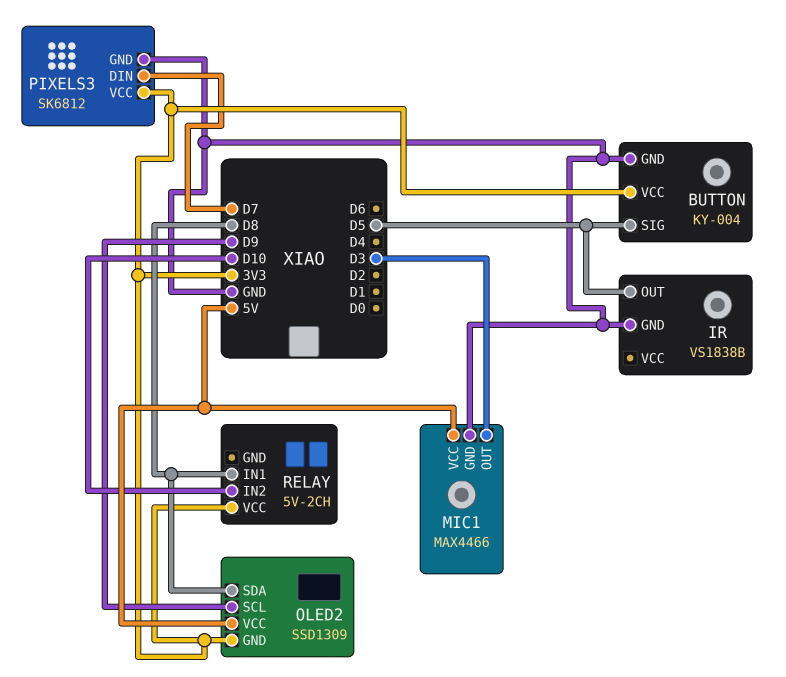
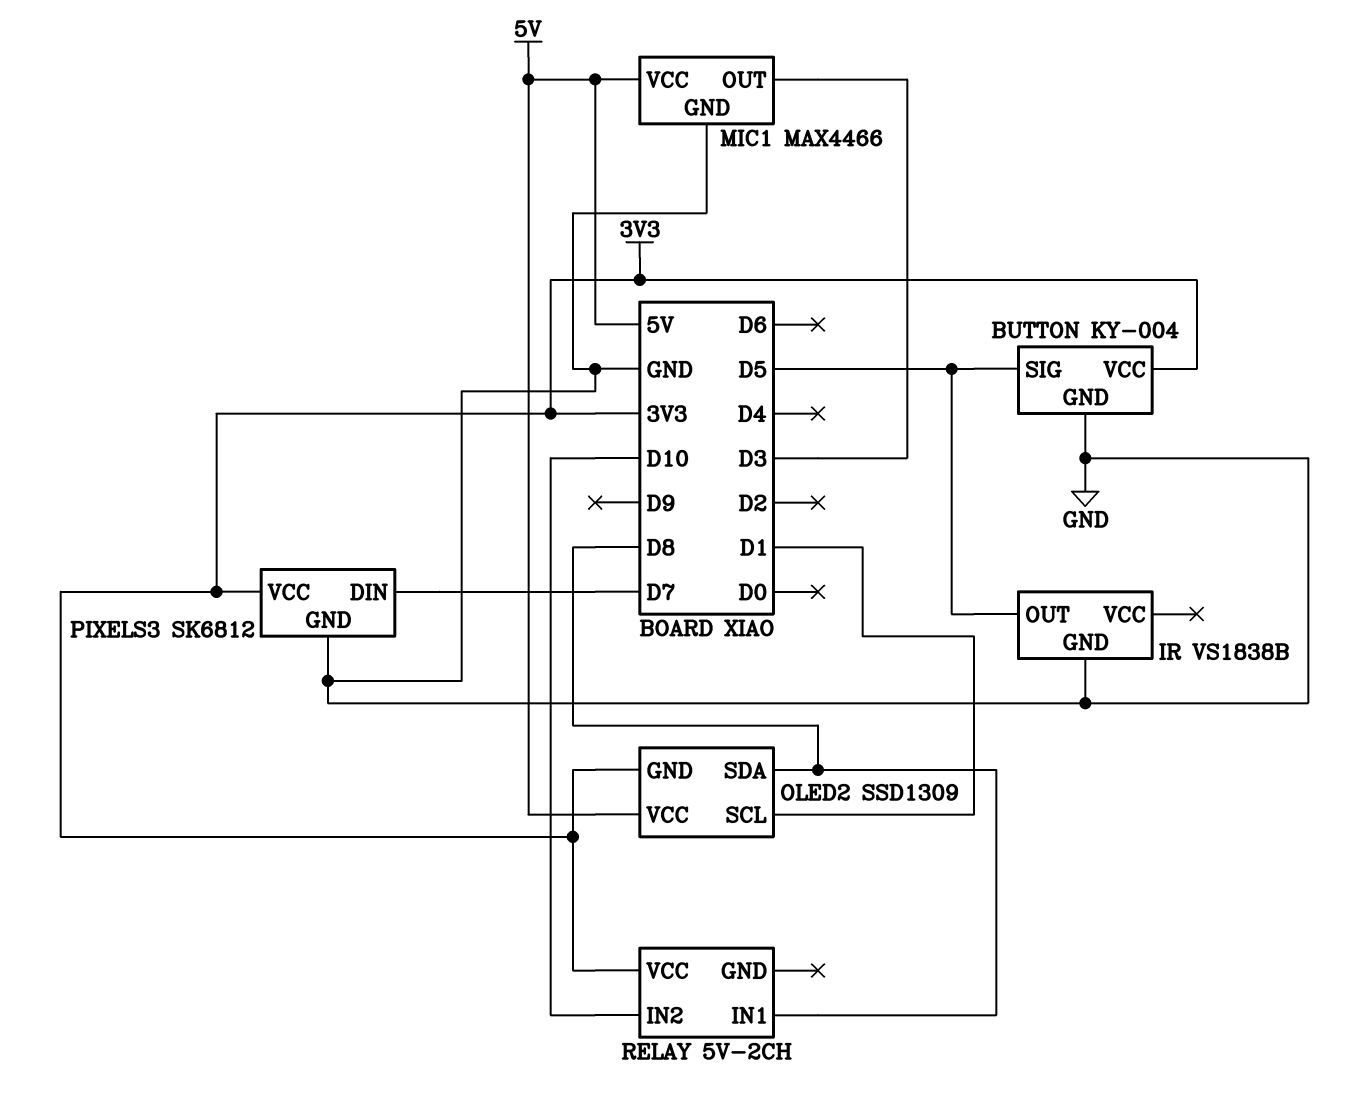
OLED2 pin SCL: D9 -> D1

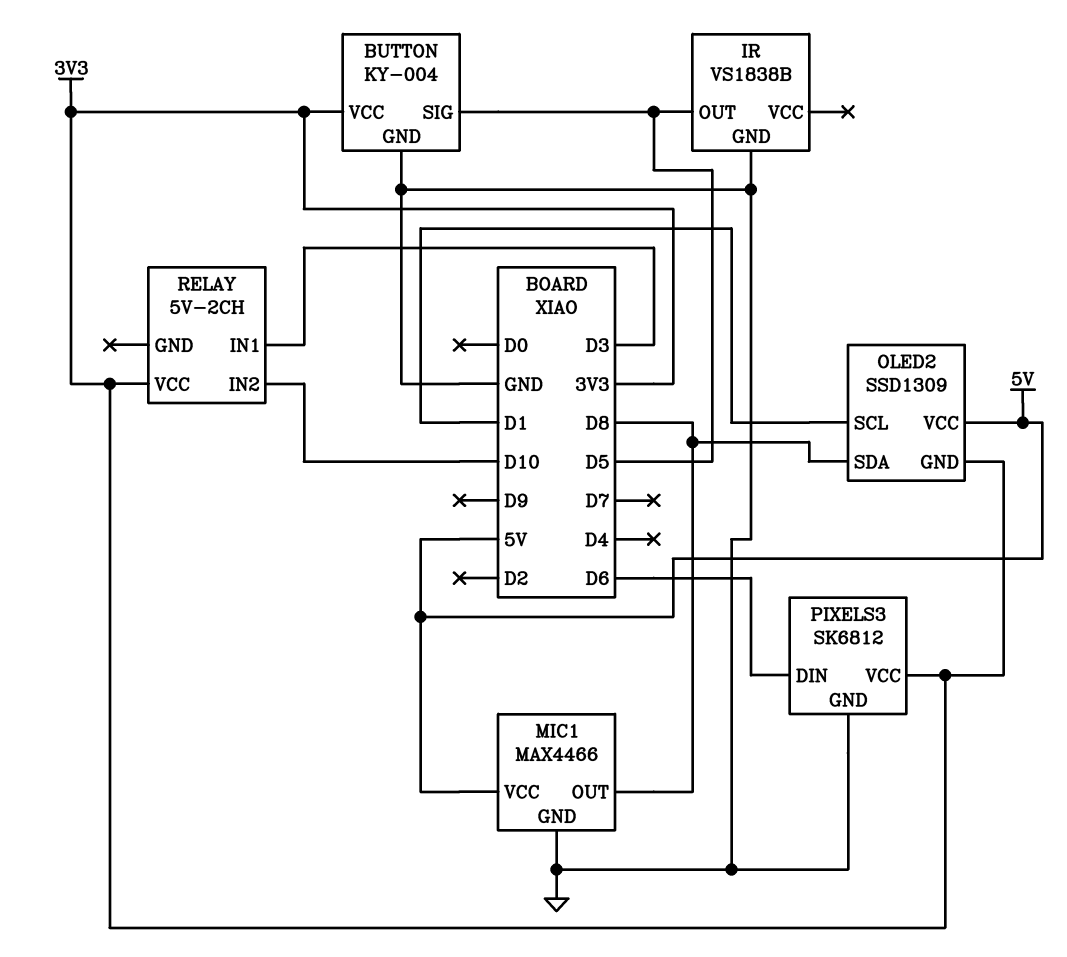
MIC1 pin OUT: D3 -> D8
PIXELS3 pin DIN: D7 -> D6
RELAY pin IN1: D8 -> D3

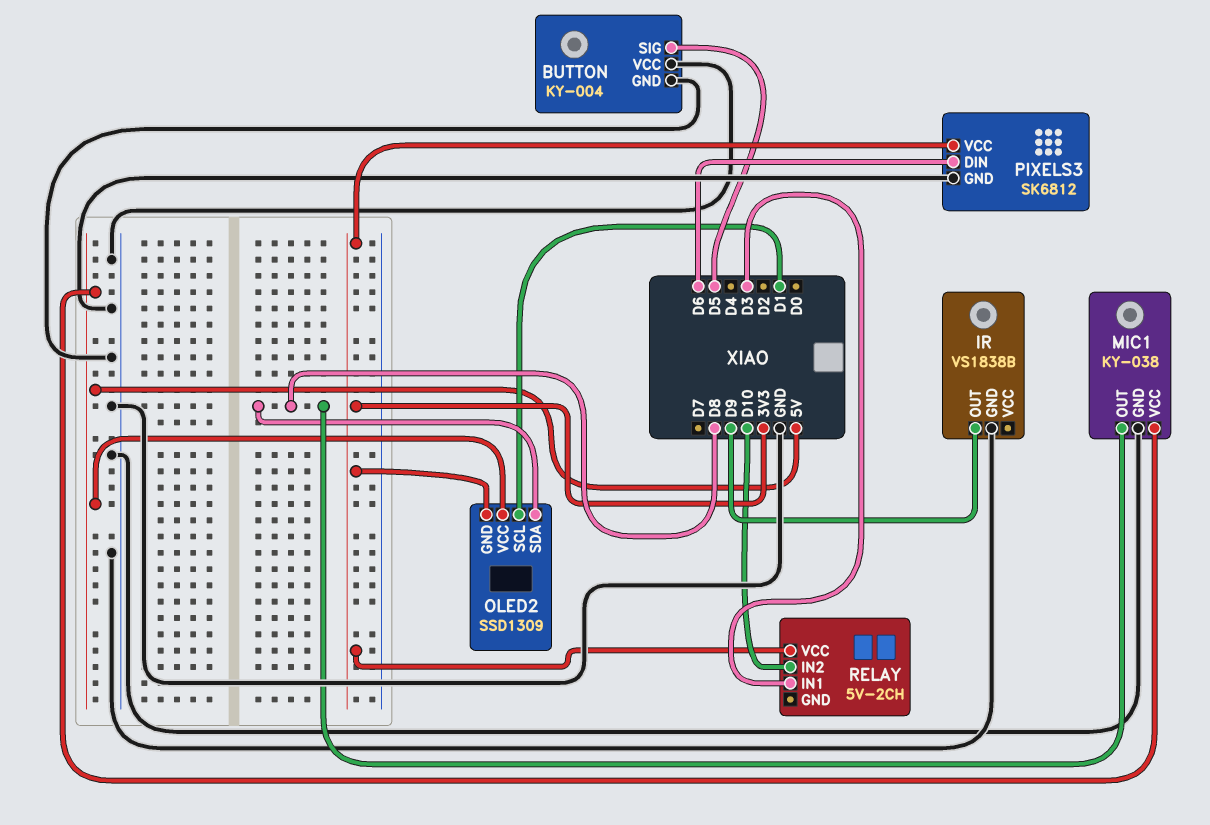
BUTTON pin VCC: 3V3 -> GND
IR pin OUT: D5 -> D9
MIC1: MAX4466 -> KY-038

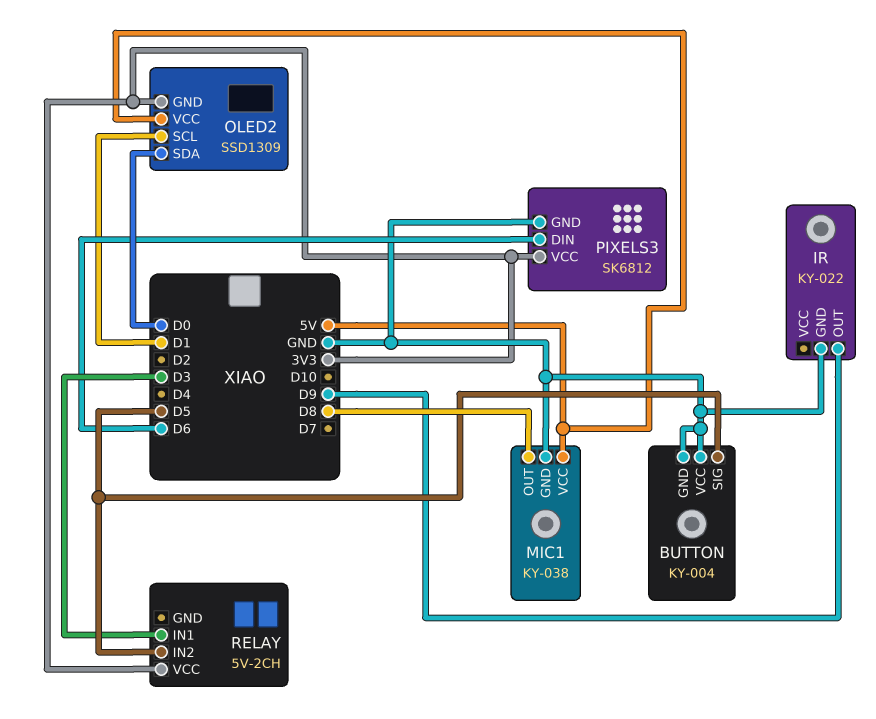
IR: VS1838B -> KY-022
OLED2 pin SDA: D8 -> D0
RELAY pin IN2: D10 -> D5

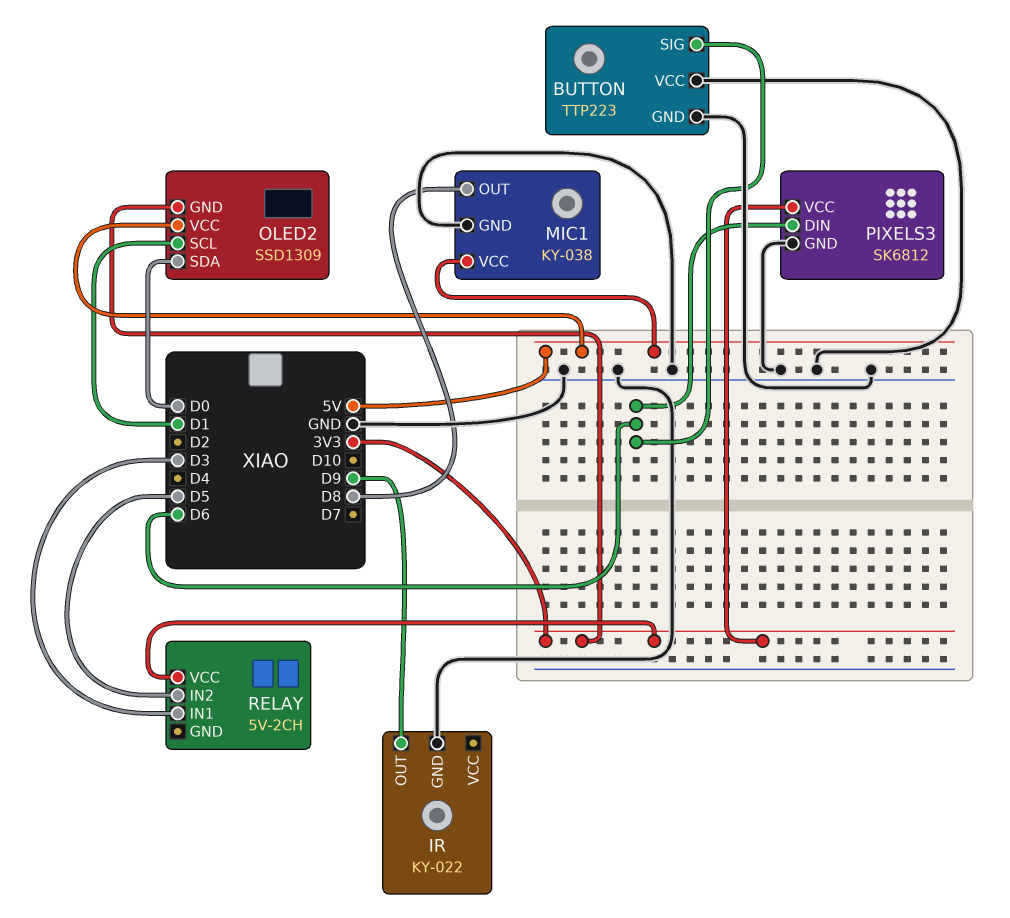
BUTTON: KY-004 -> TTP223
BUTTON pin SIG: D5 -> D6

